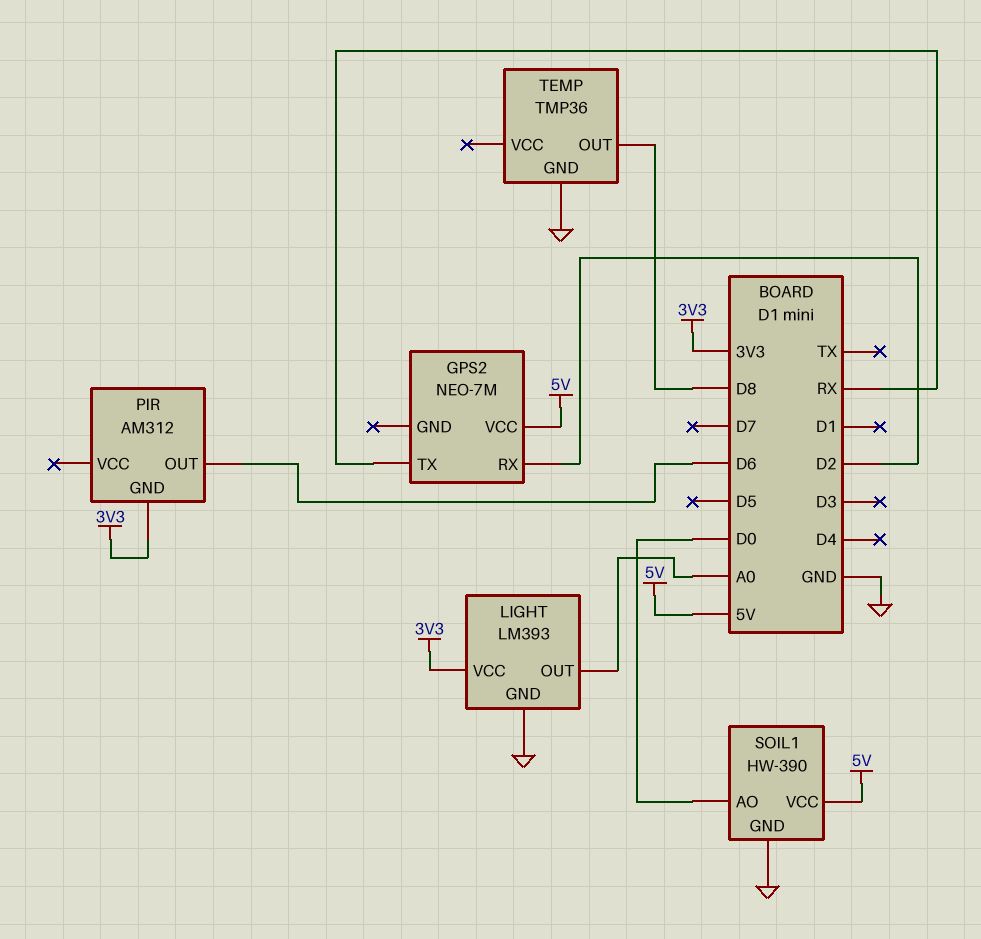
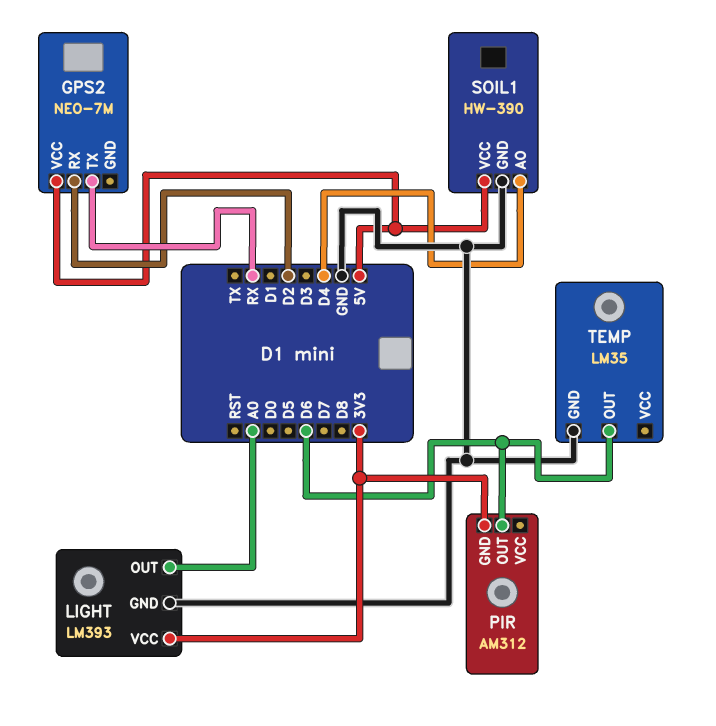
SOIL1 pin AO: D0 -> D4
TEMP: TMP36 -> LM35
TEMP pin OUT: D8 -> D6

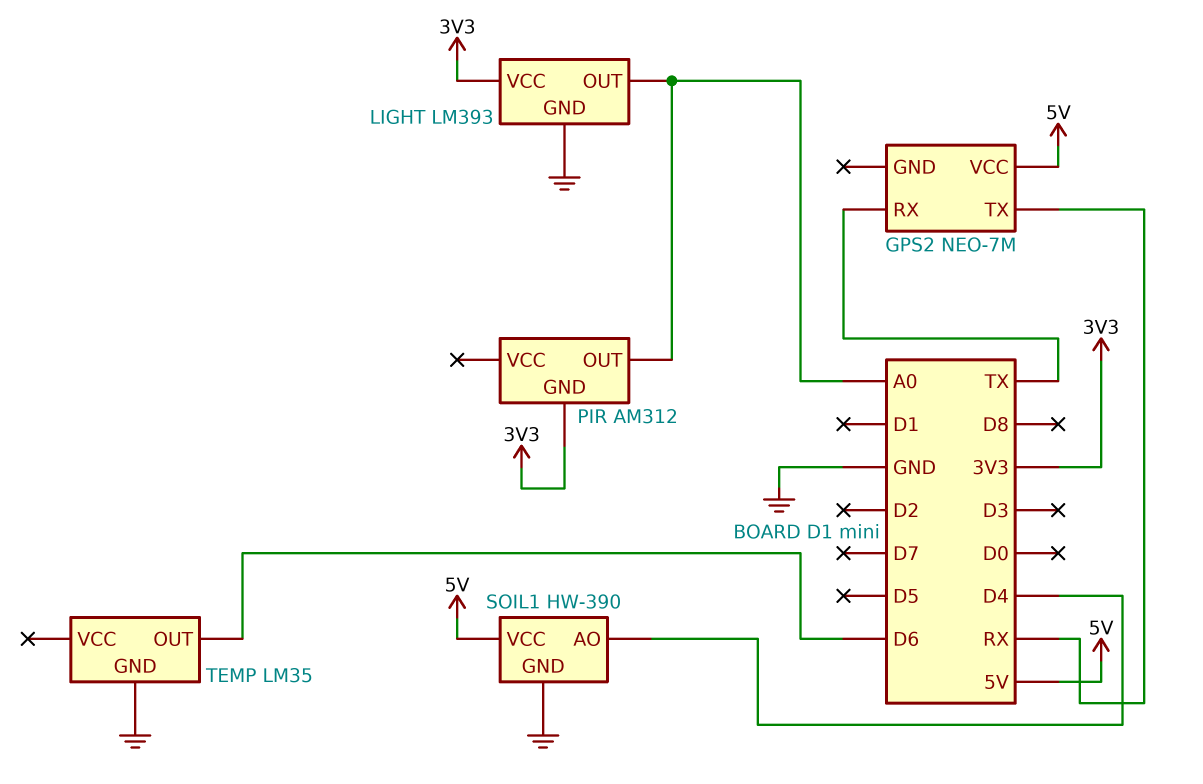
GPS2 pin RX: D2 -> TX
PIR pin OUT: D6 -> A0

